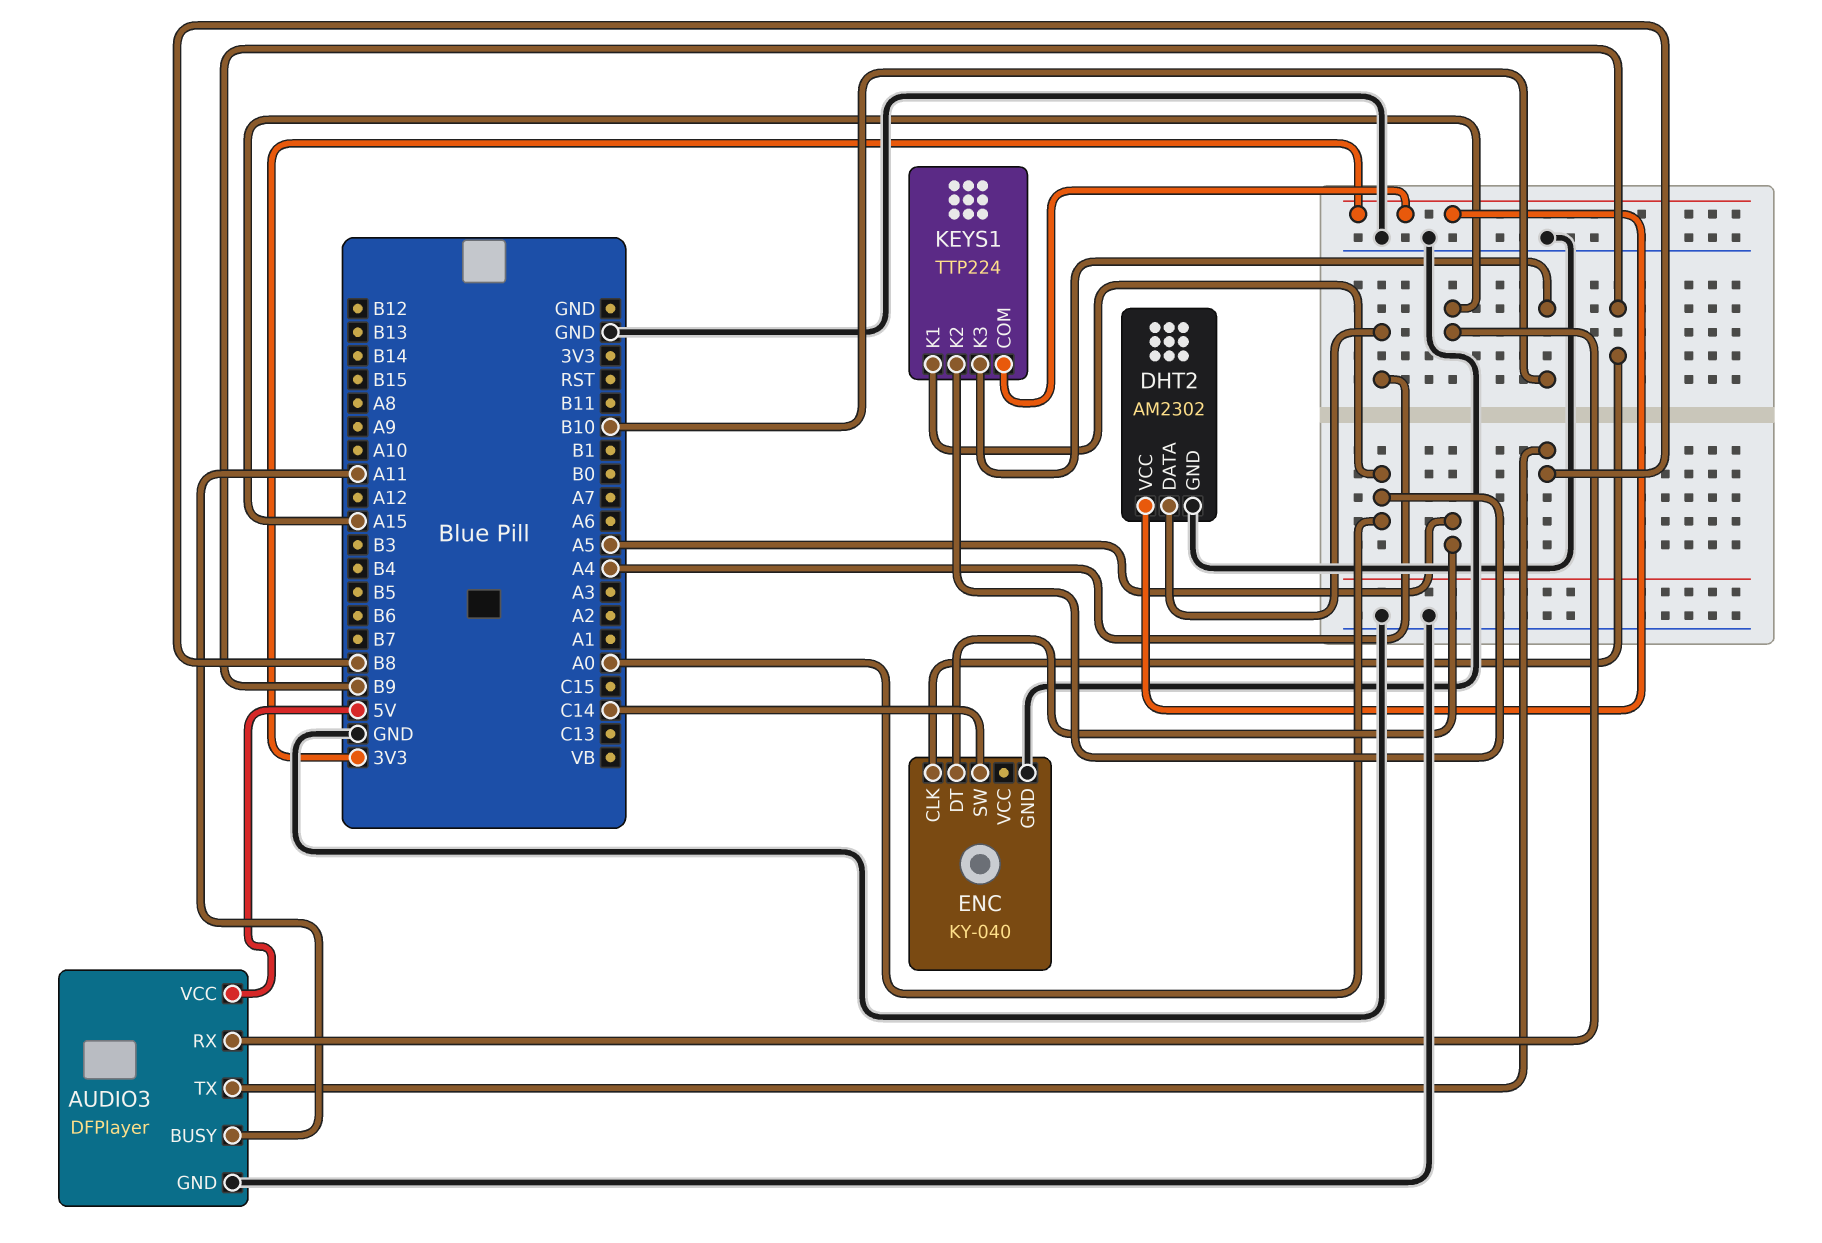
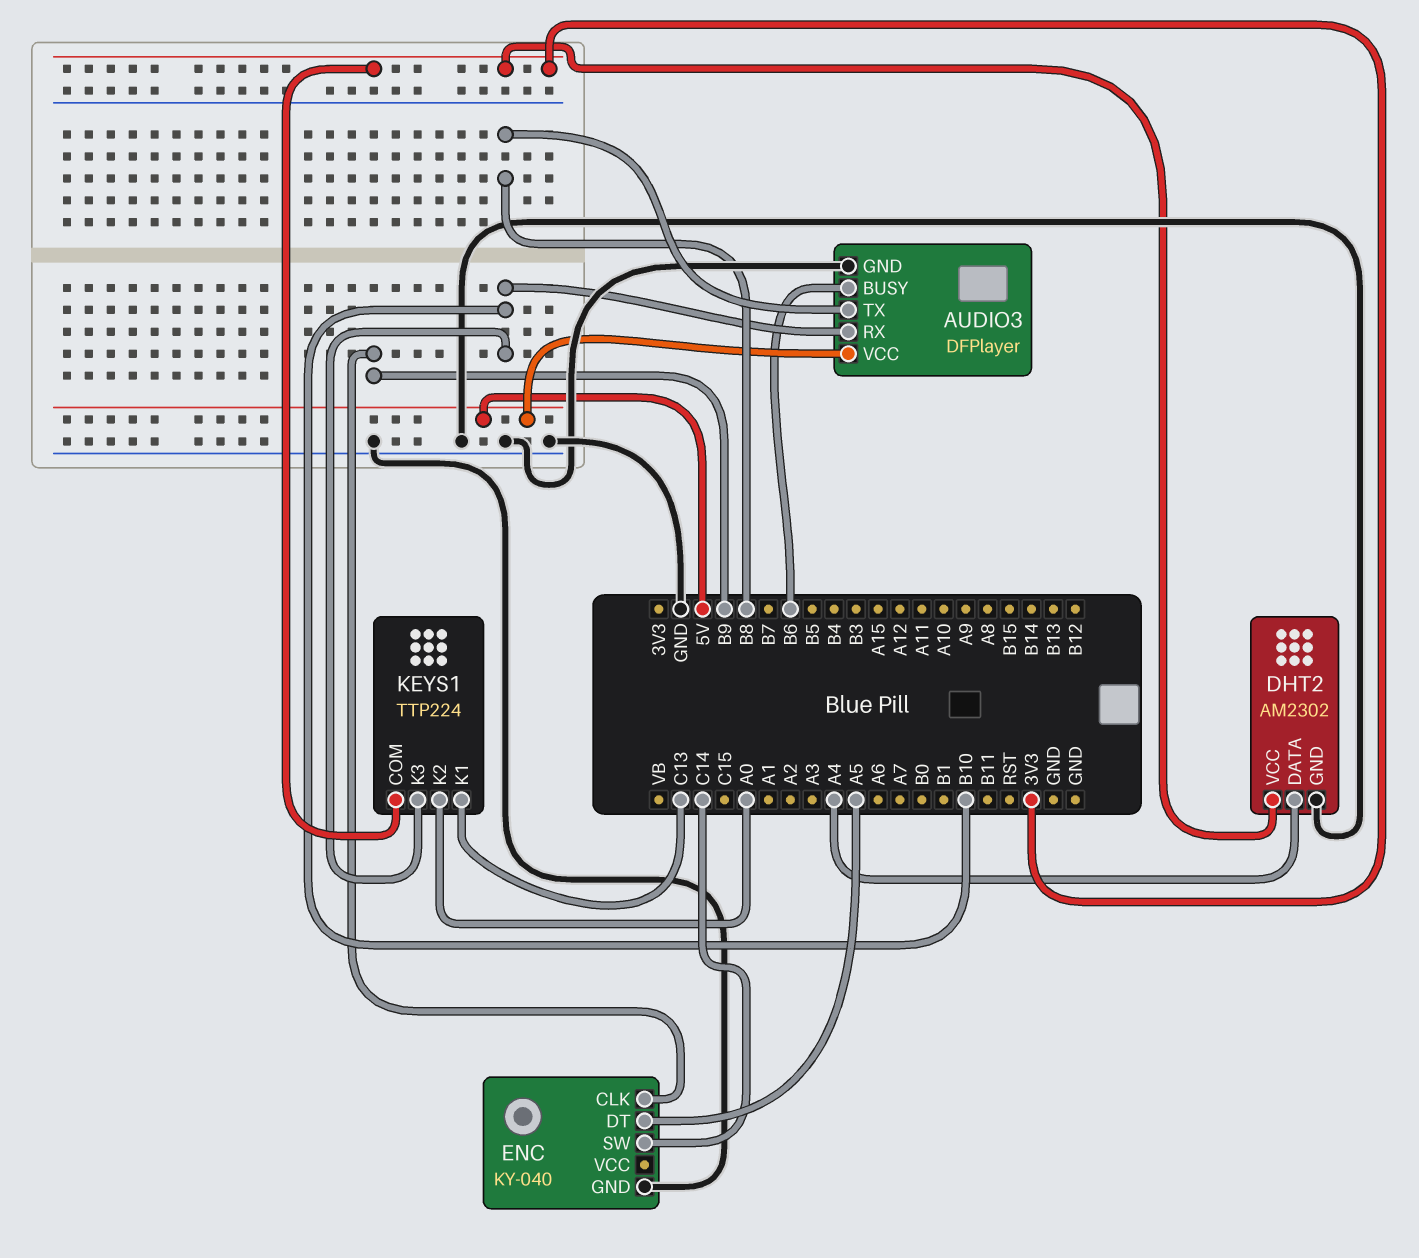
AUDIO3 pin BUSY: A11 -> B6
AUDIO3 pin RX: A15 -> B10
KEYS1 pin K1: A0 -> C13

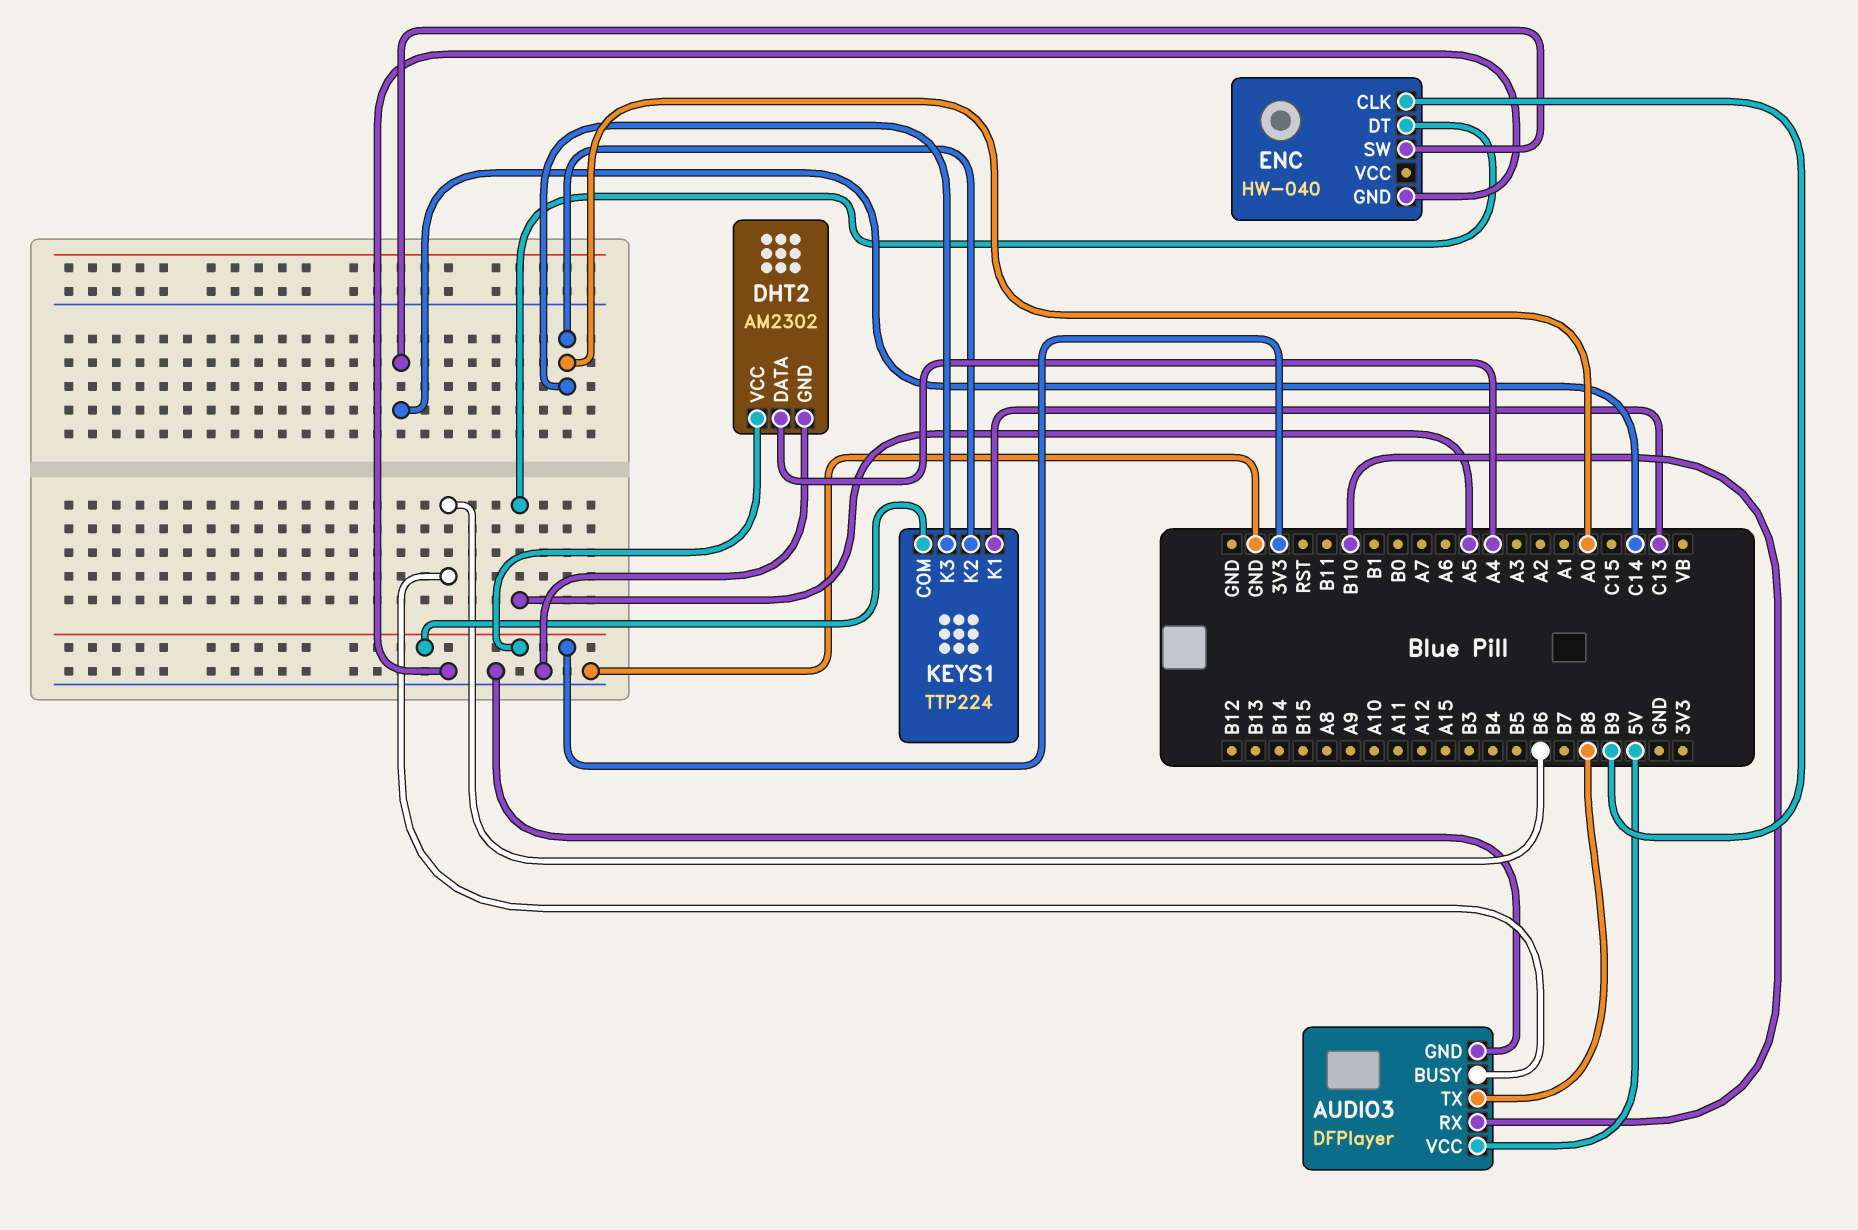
ENC: KY-040 -> HW-040
KEYS1 pin K3: B10 -> A0

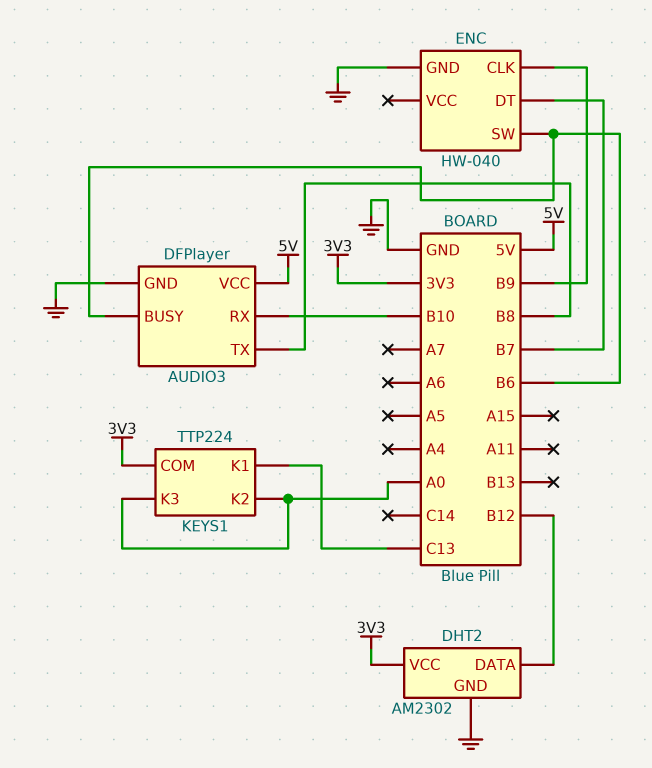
DHT2 pin DATA: A4 -> B12
ENC pin DT: A5 -> B7
ENC pin SW: C14 -> B6

